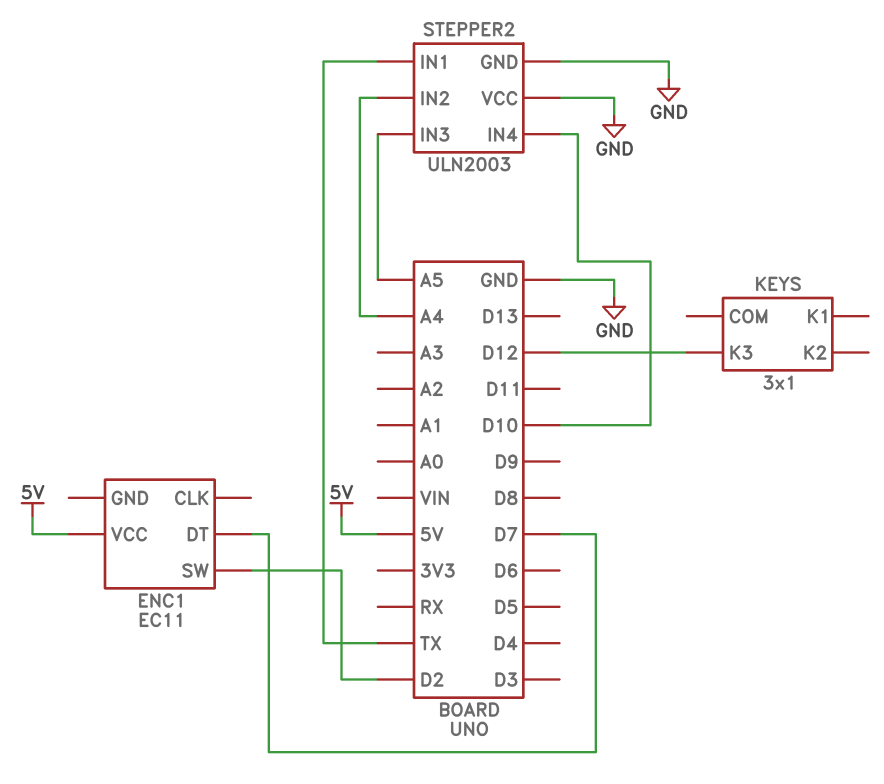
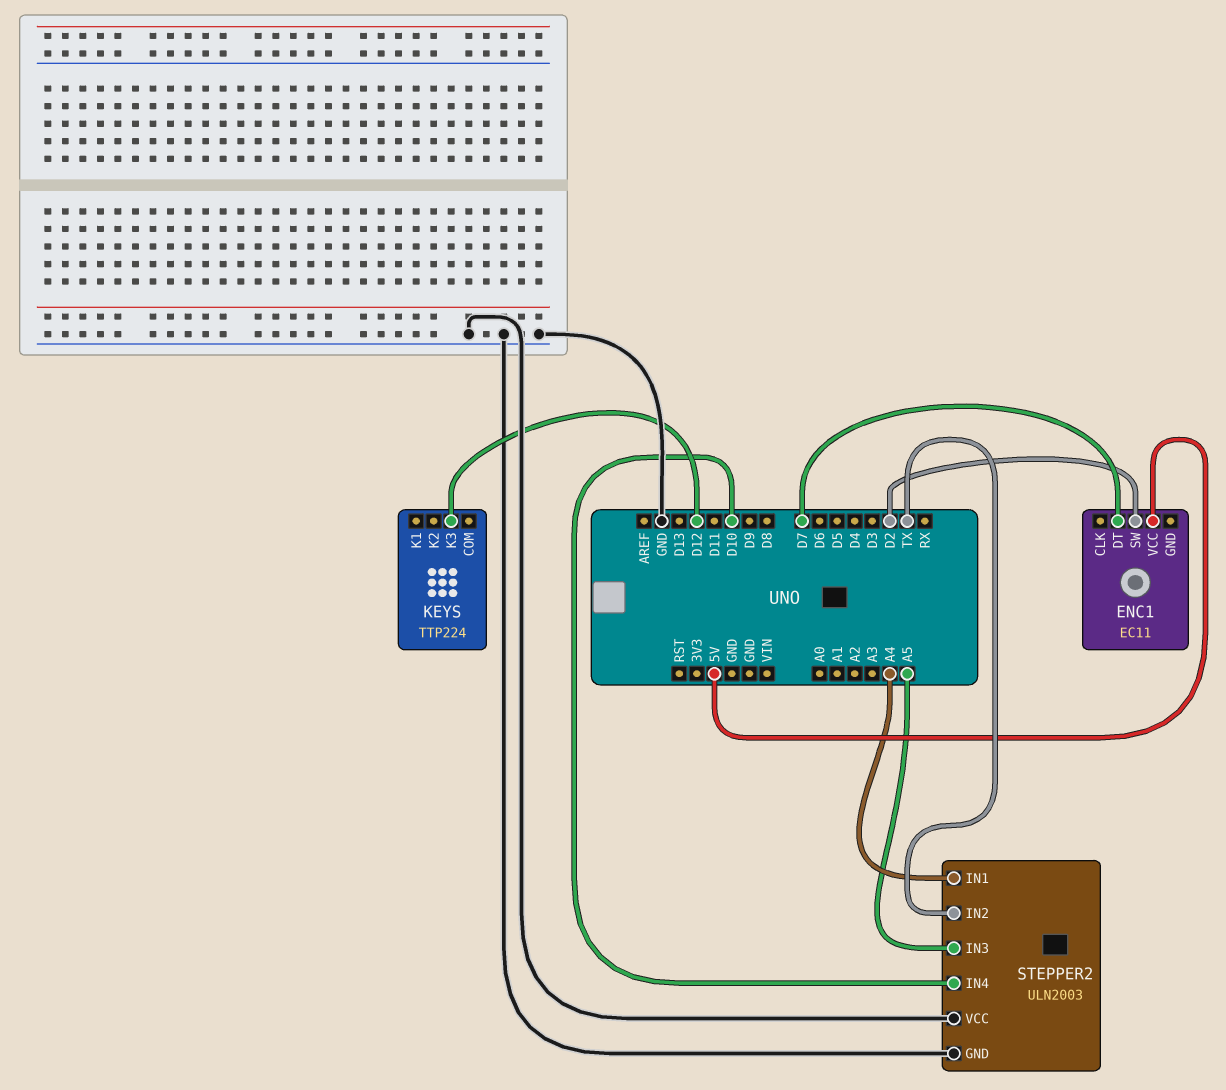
KEYS: 3x1 -> TTP224
STEPPER2 pin IN1: TX -> A4
STEPPER2 pin IN2: A4 -> TX

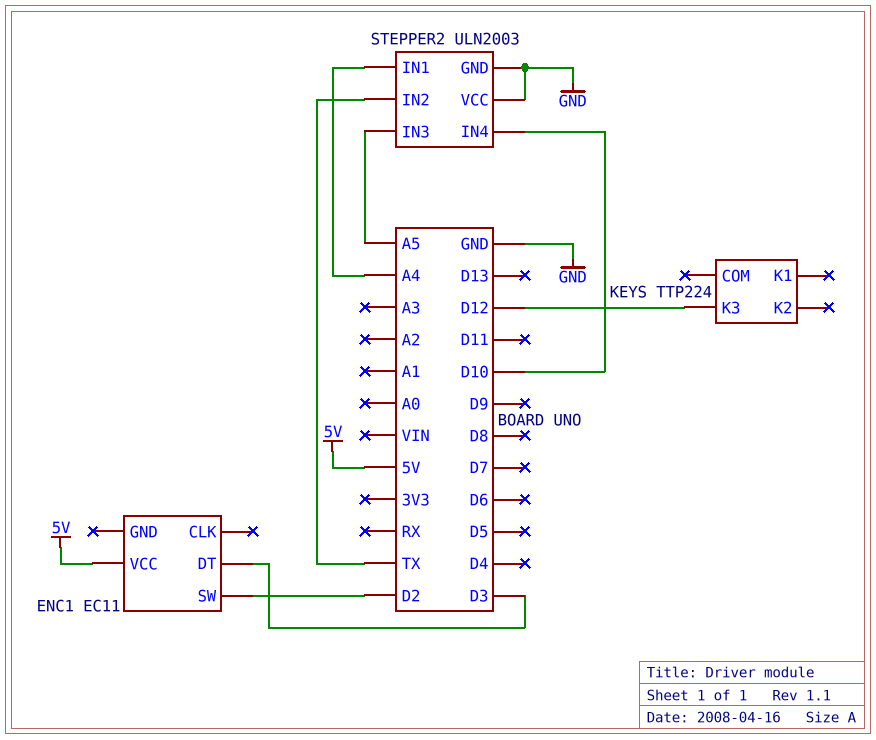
ENC1 pin DT: D7 -> D3

